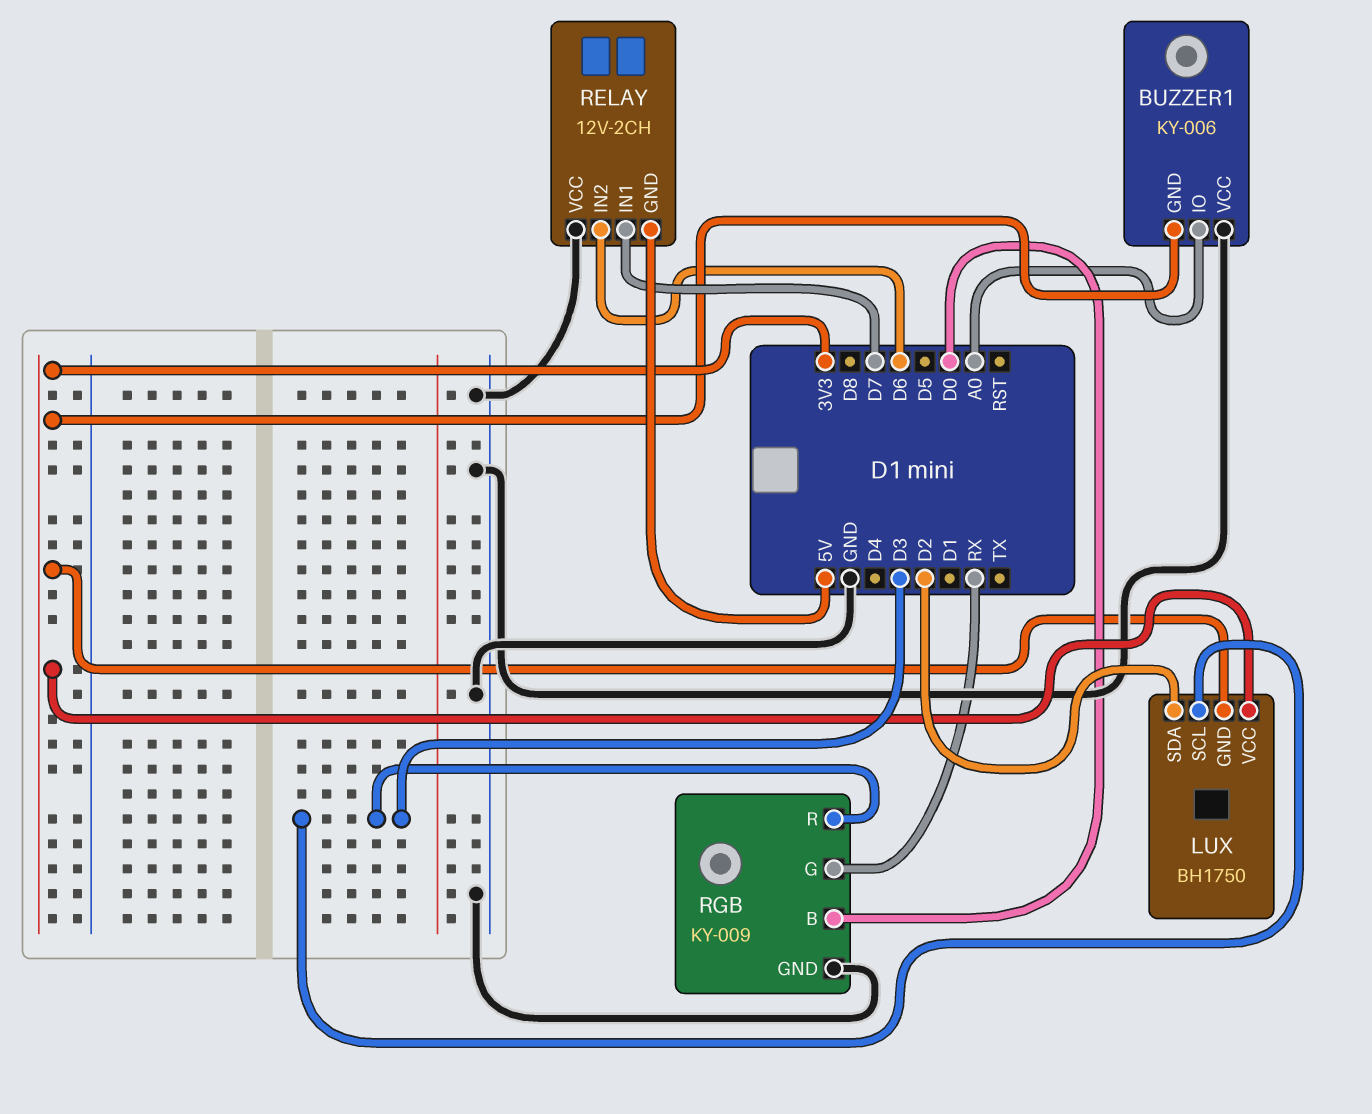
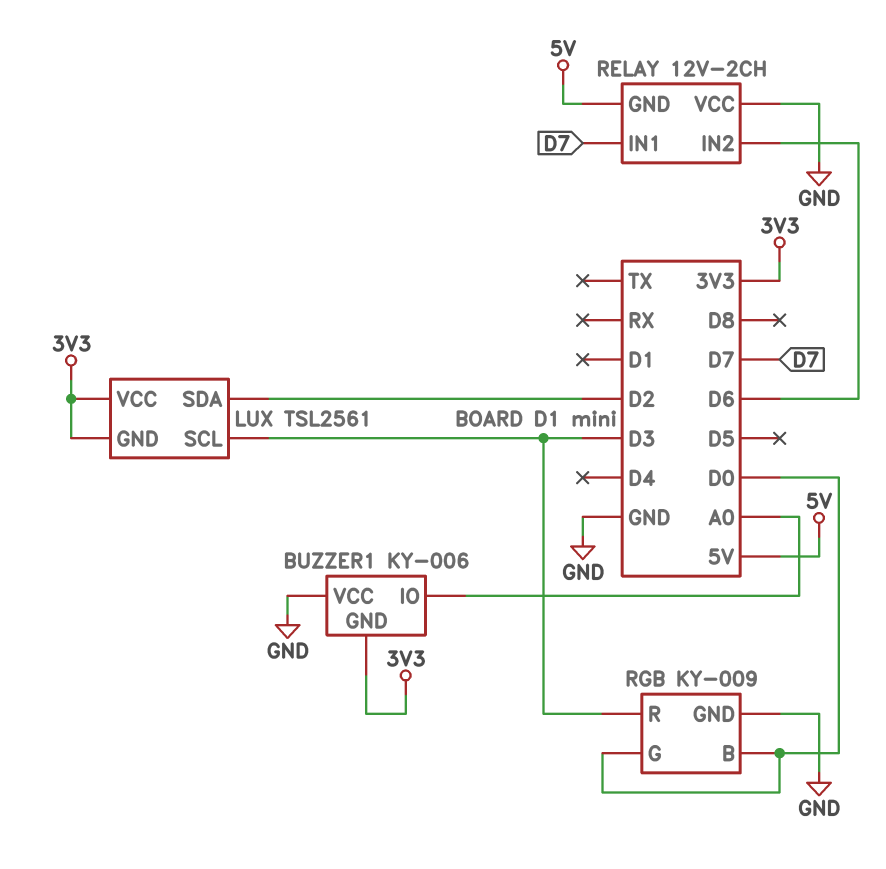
LUX: BH1750 -> TSL2561
RGB pin G: RX -> D0

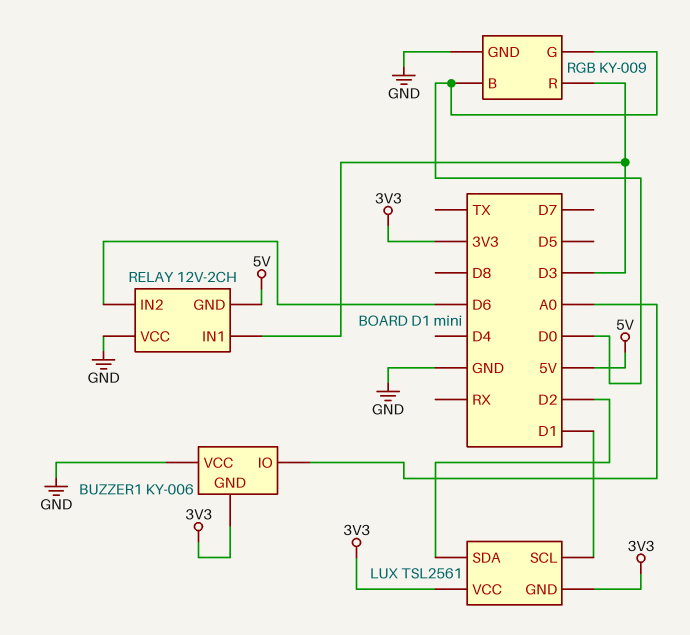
LUX pin SCL: D3 -> D1
RELAY pin IN1: D7 -> D3

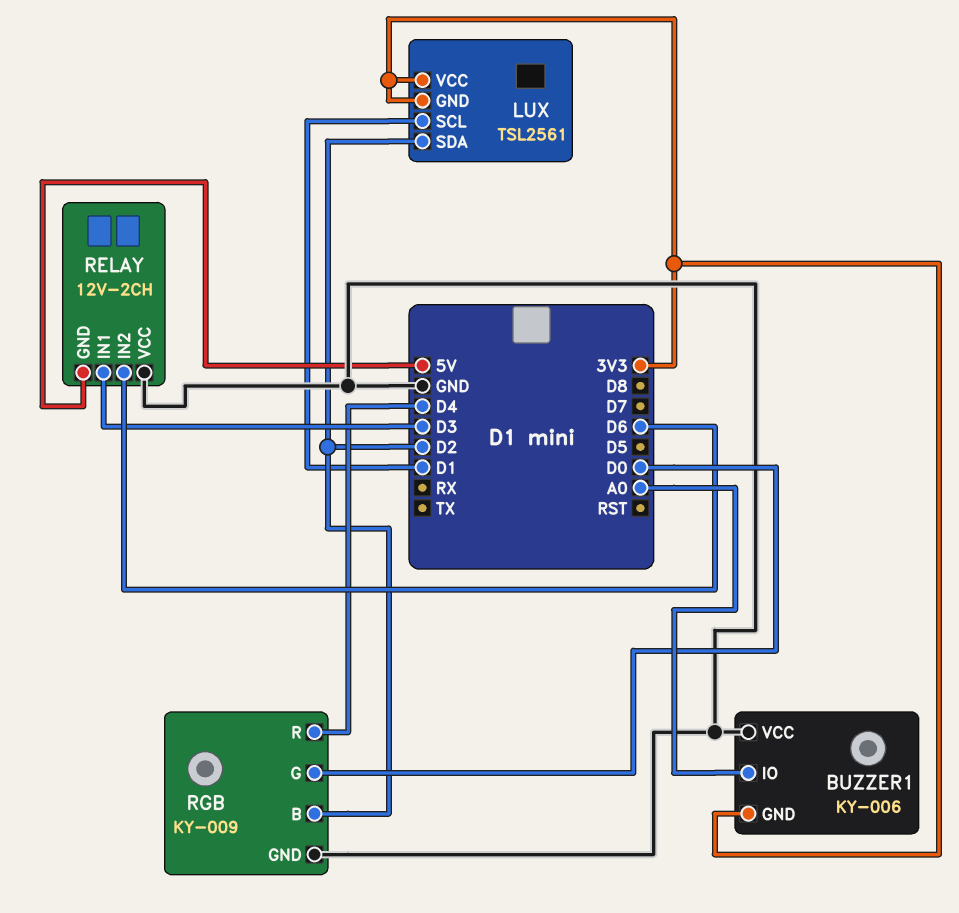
RGB pin B: D0 -> D2
RGB pin R: D3 -> D4

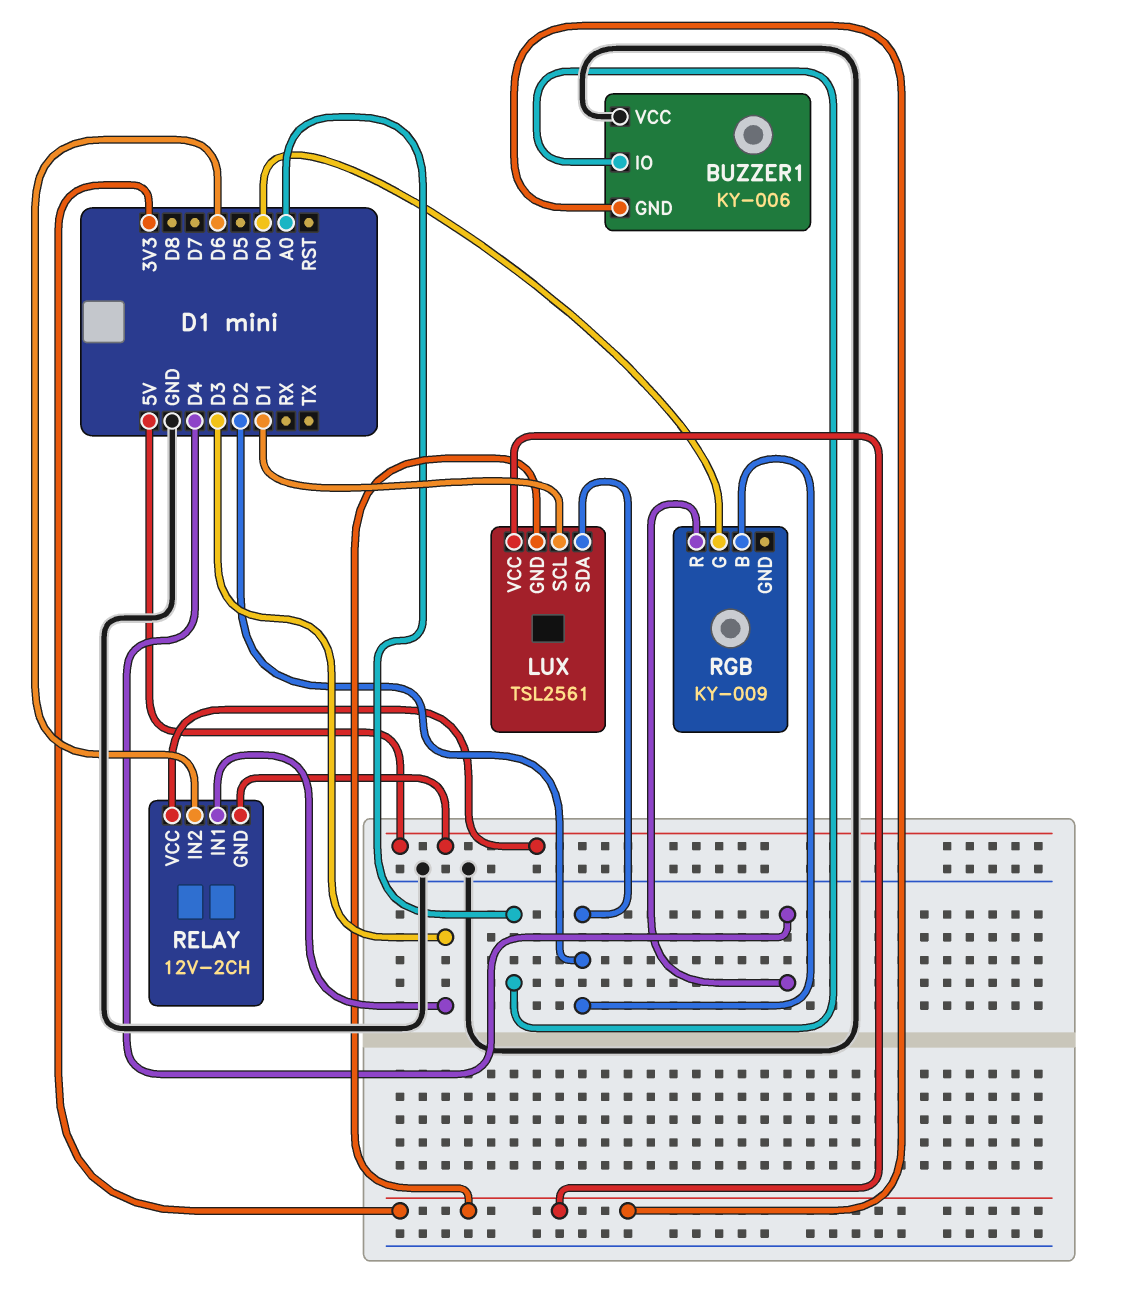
RELAY pin VCC: GND -> 5V
RGB pin GND: GND -> none

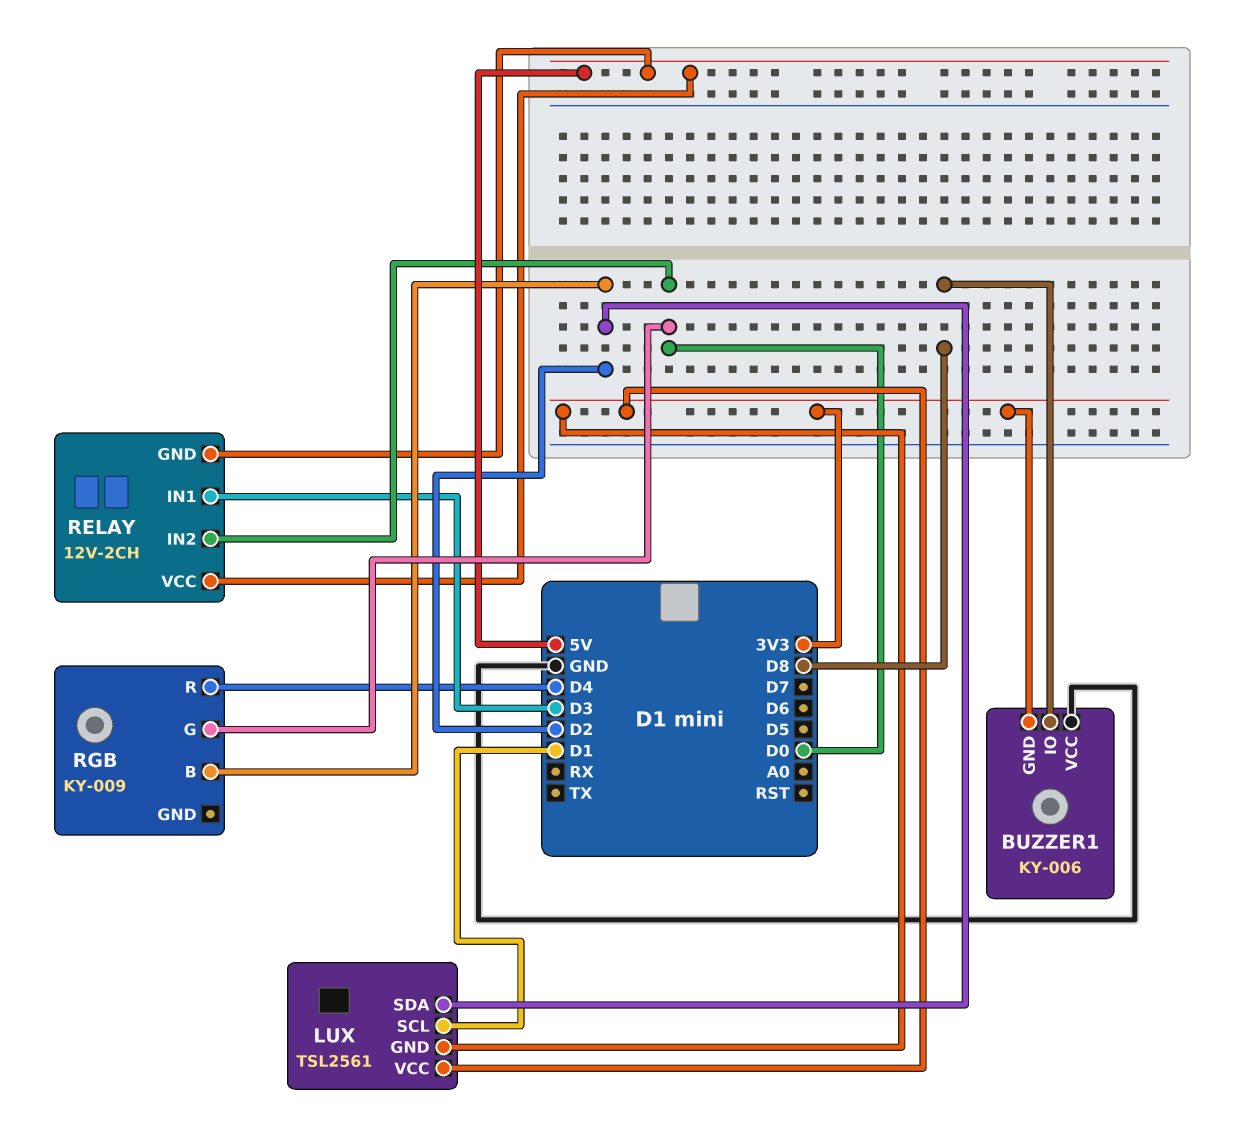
BUZZER1 pin IO: A0 -> D8
RELAY pin IN2: D6 -> D0

